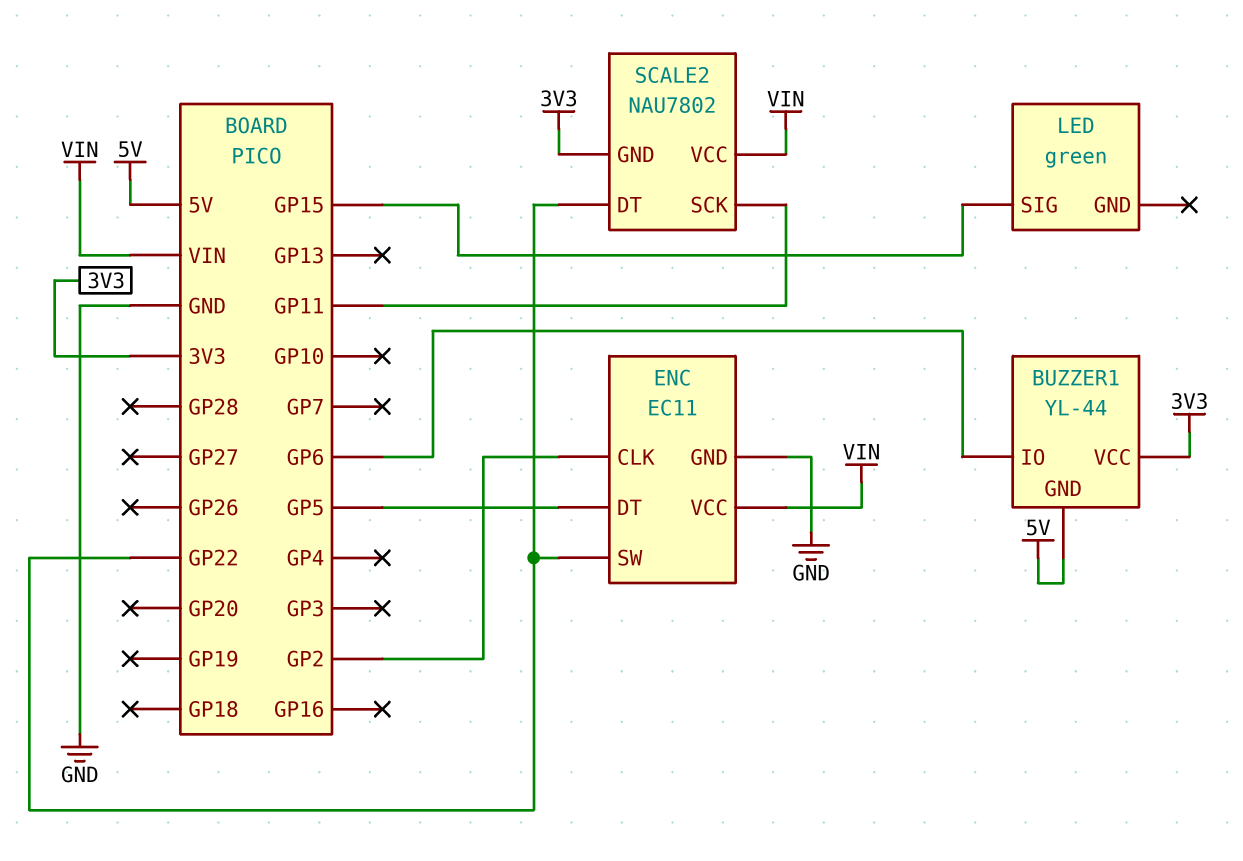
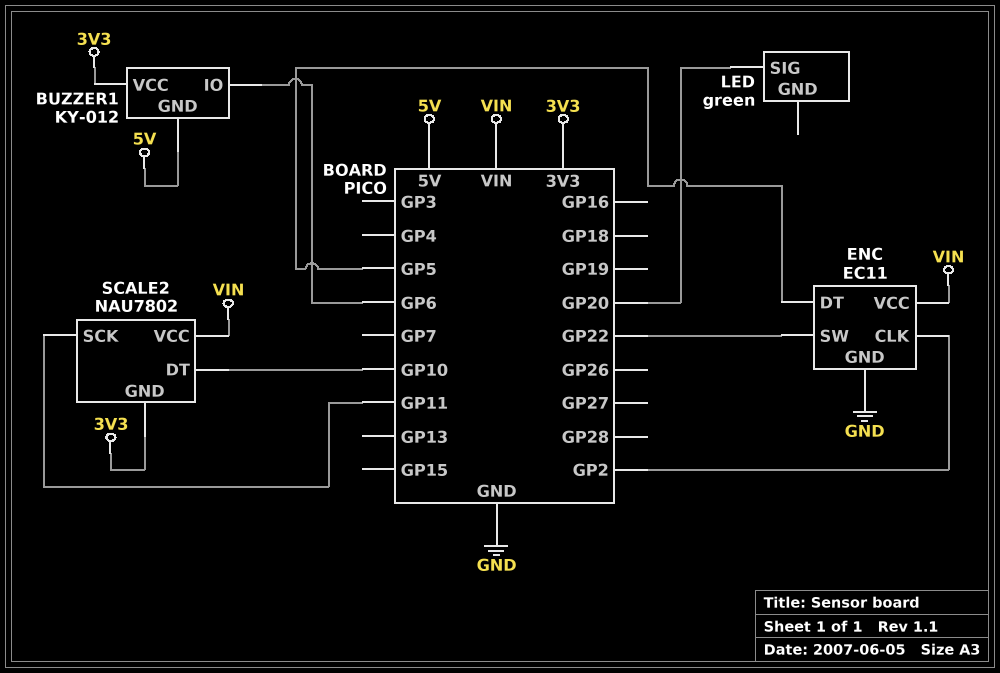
BUZZER1: YL-44 -> KY-012
LED pin SIG: GP15 -> GP20
SCALE2 pin DT: GP22 -> GP10

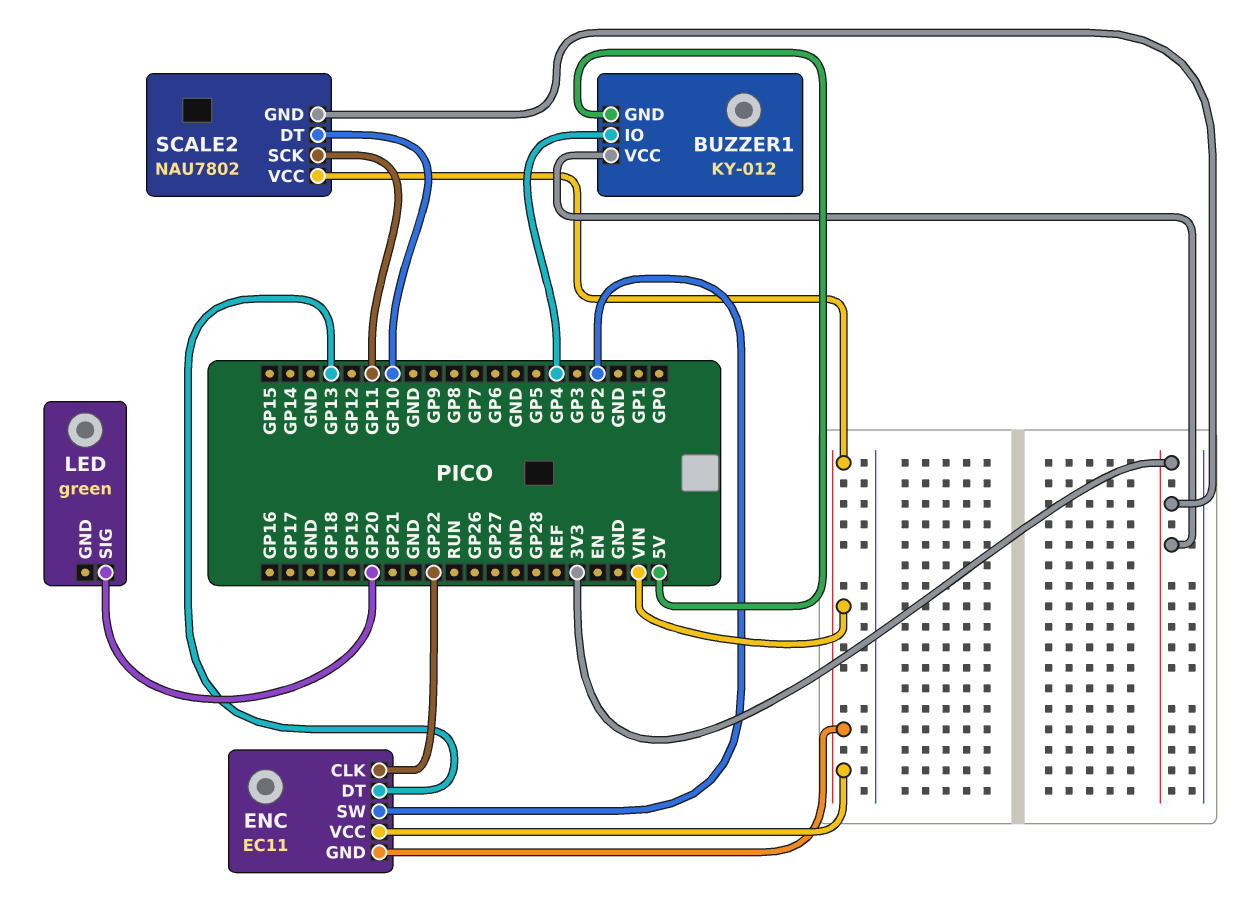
BUZZER1 pin IO: GP6 -> GP4
ENC pin CLK: GP2 -> GP22
ENC pin DT: GP5 -> GP13
ENC pin GND: GND -> VIN
ENC pin SW: GP22 -> GP2

